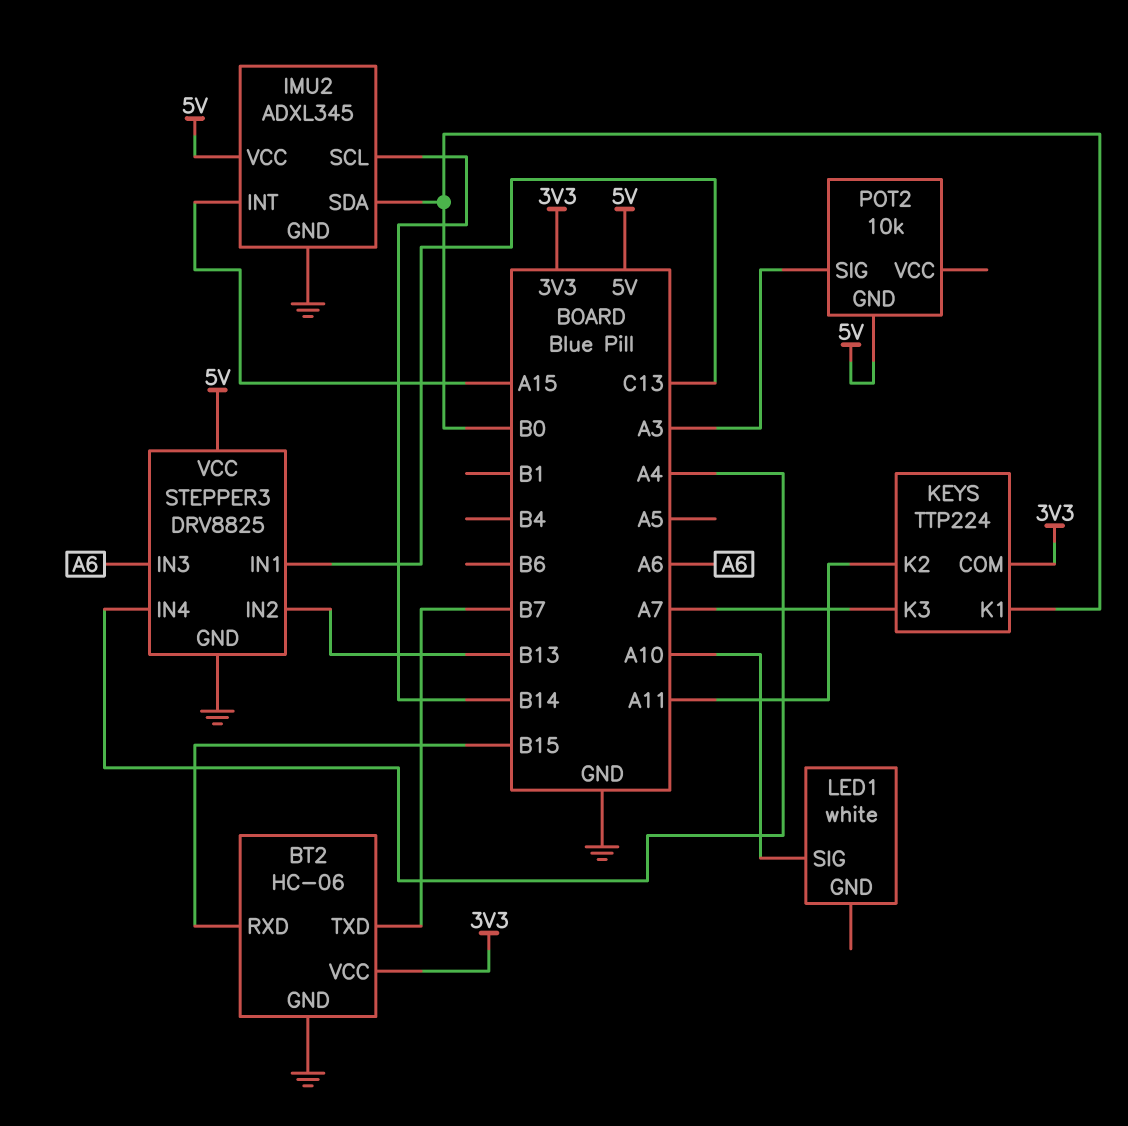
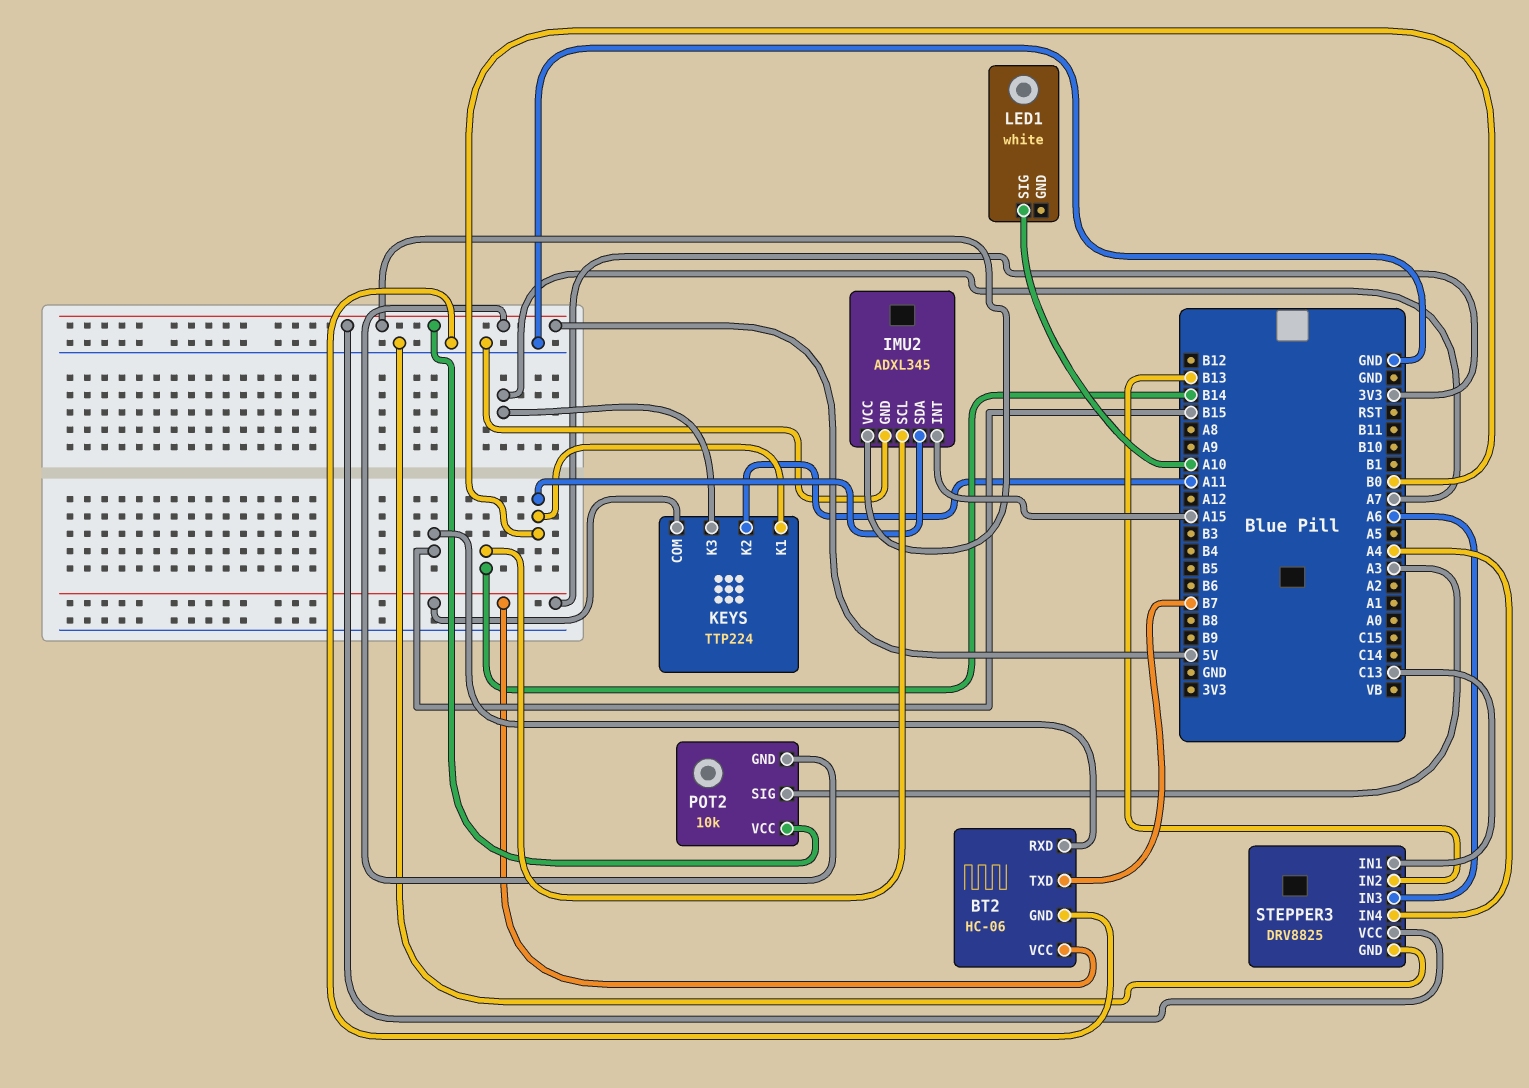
POT2 pin VCC: none -> 5V

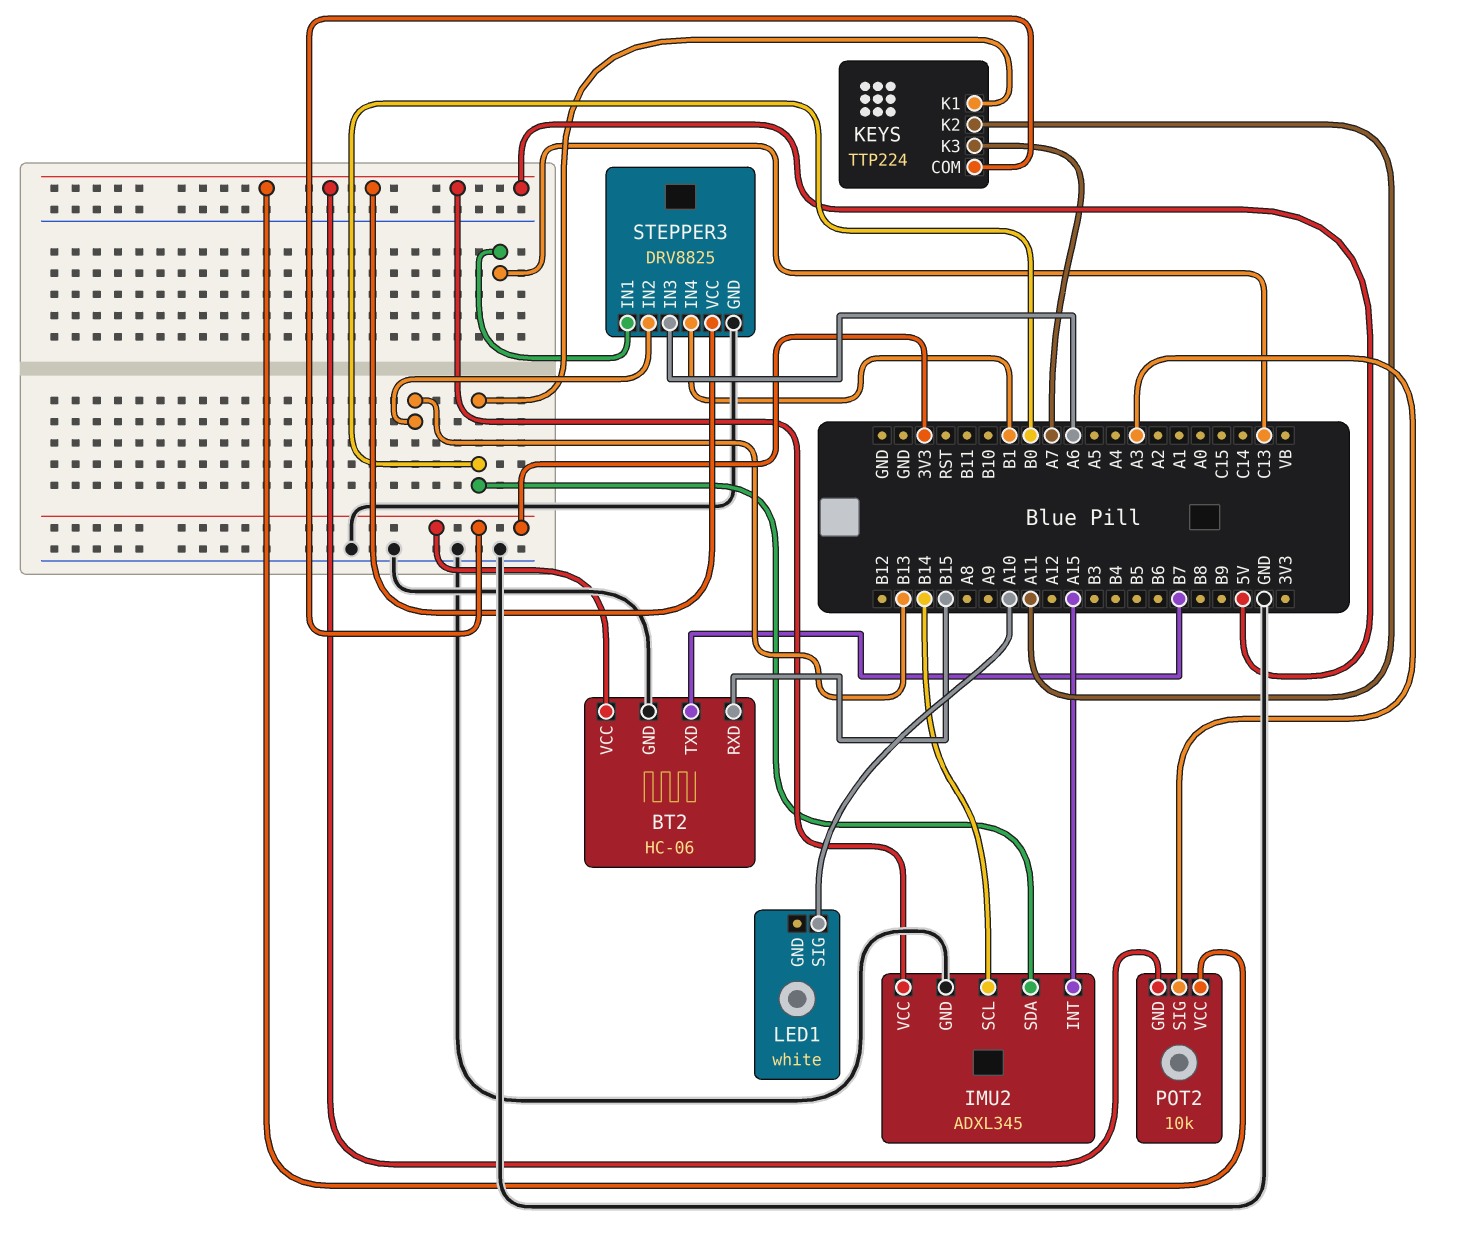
STEPPER3 pin IN4: A4 -> B1

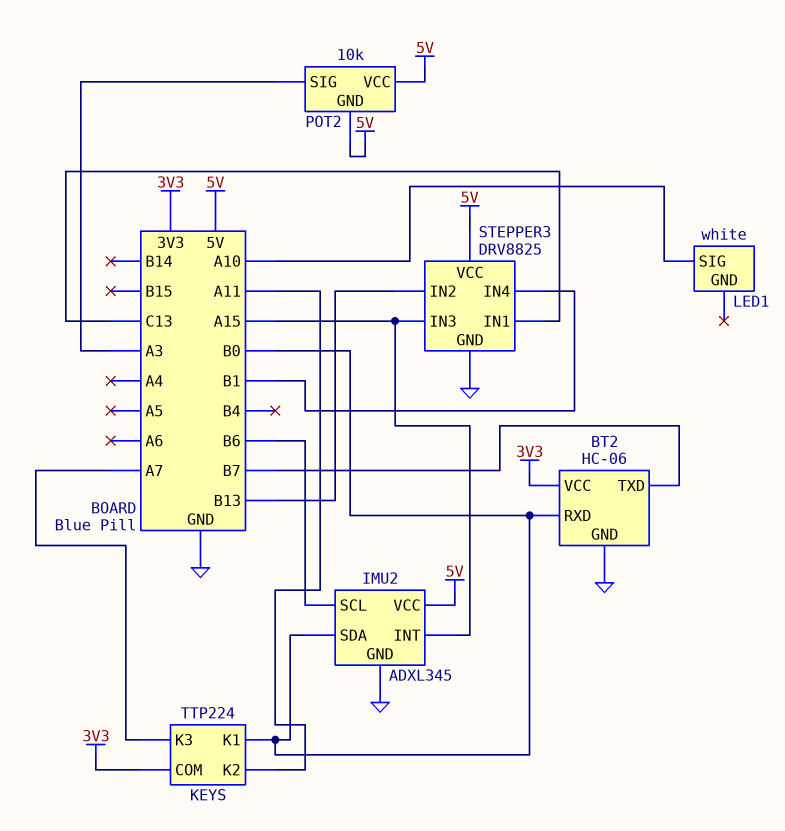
BT2 pin RXD: B15 -> B0
IMU2 pin SCL: B14 -> B6
STEPPER3 pin IN3: A6 -> A15

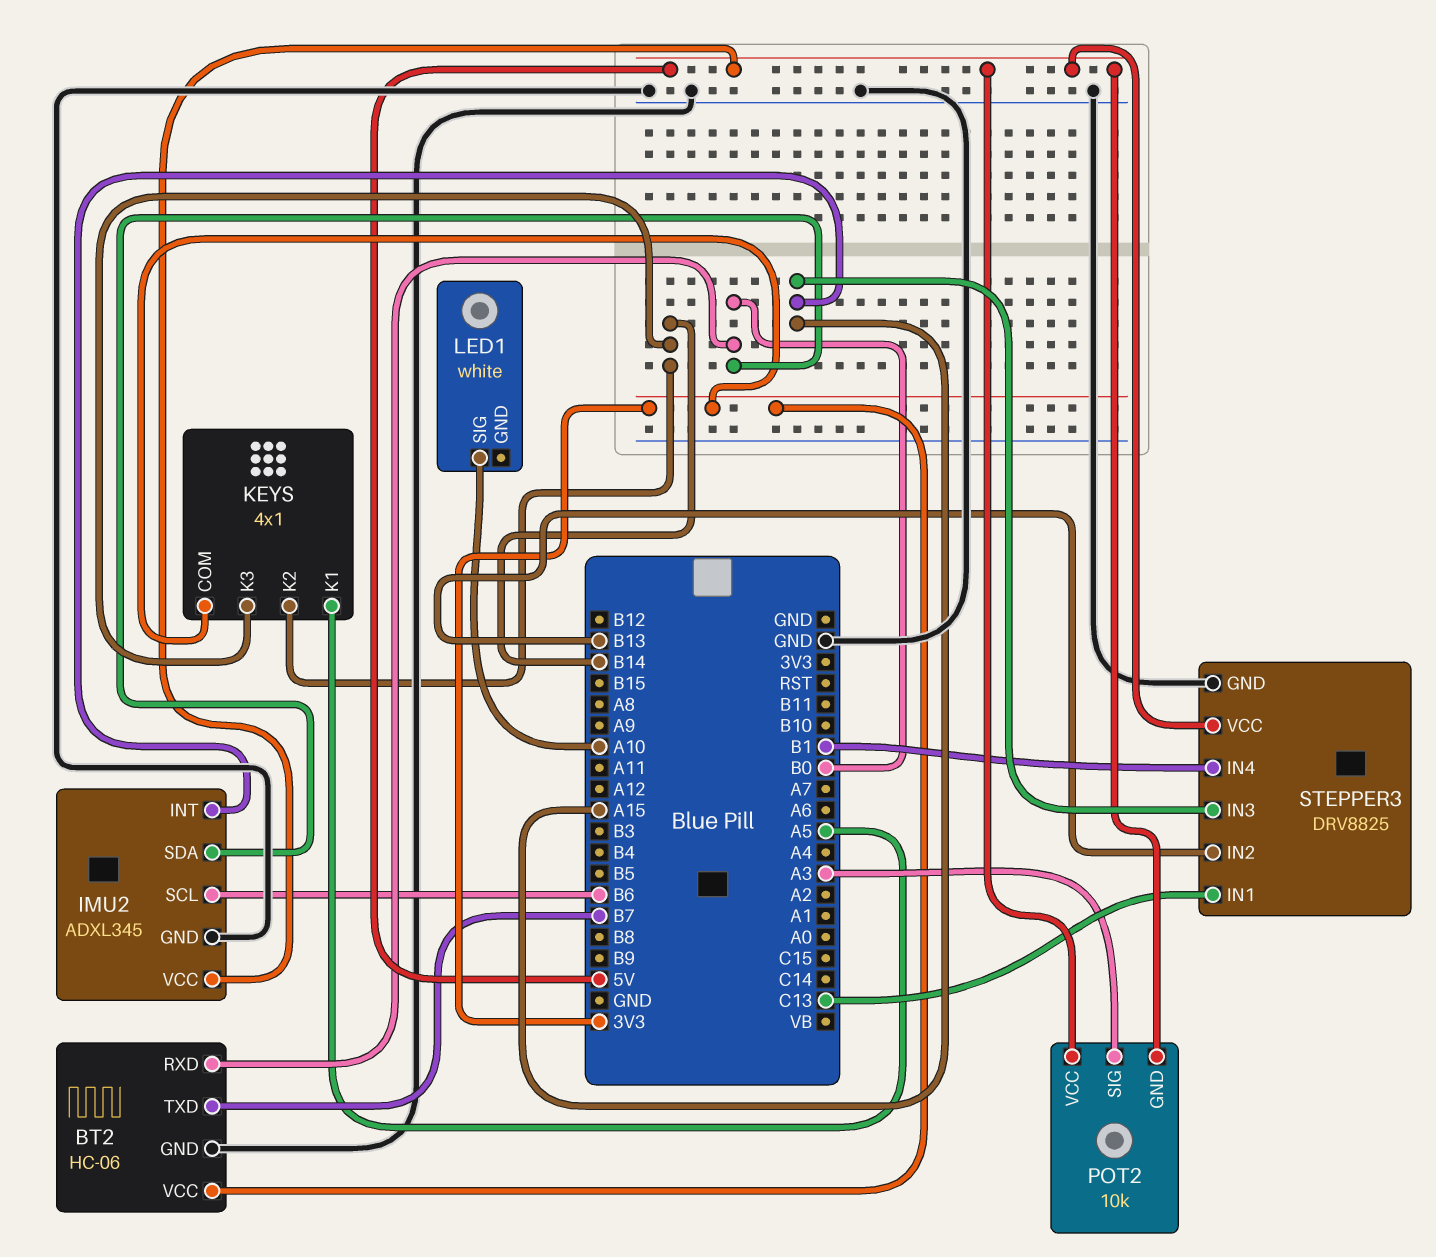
KEYS: TTP224 -> 4x1
KEYS pin K1: B0 -> A5
KEYS pin K2: A11 -> B14
KEYS pin K3: A7 -> B14

